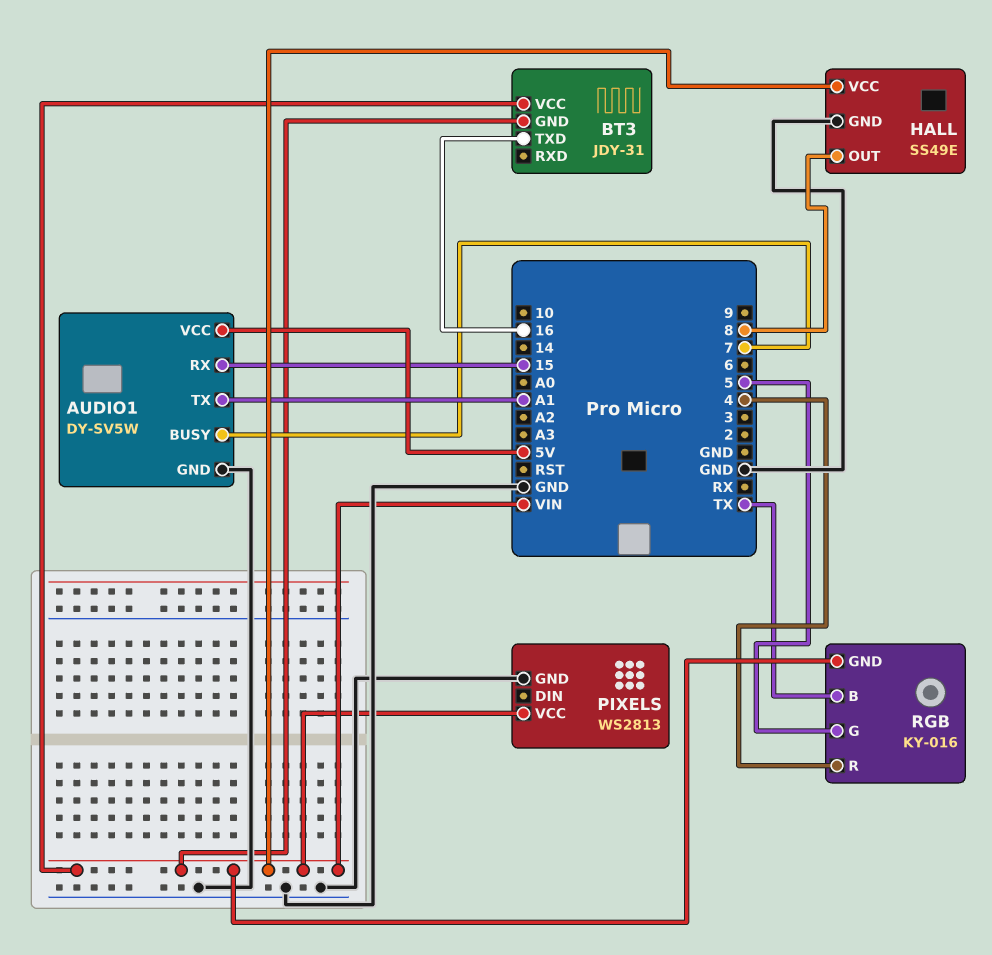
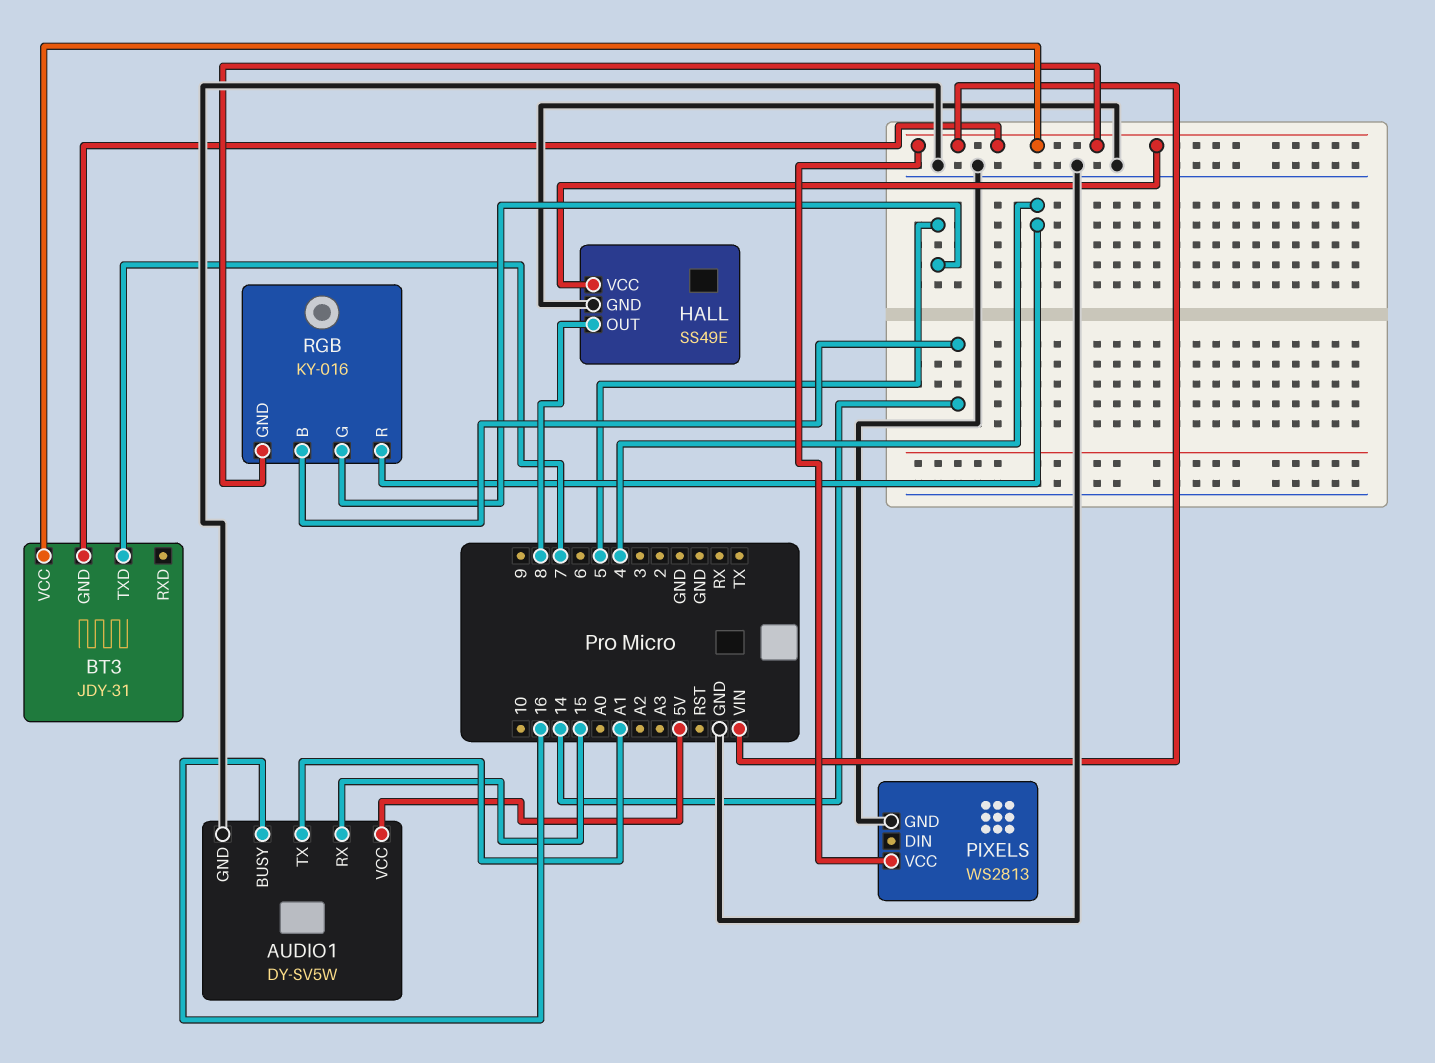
AUDIO1 pin BUSY: 7 -> 16
BT3 pin TXD: 16 -> 7
RGB pin B: TX -> 14

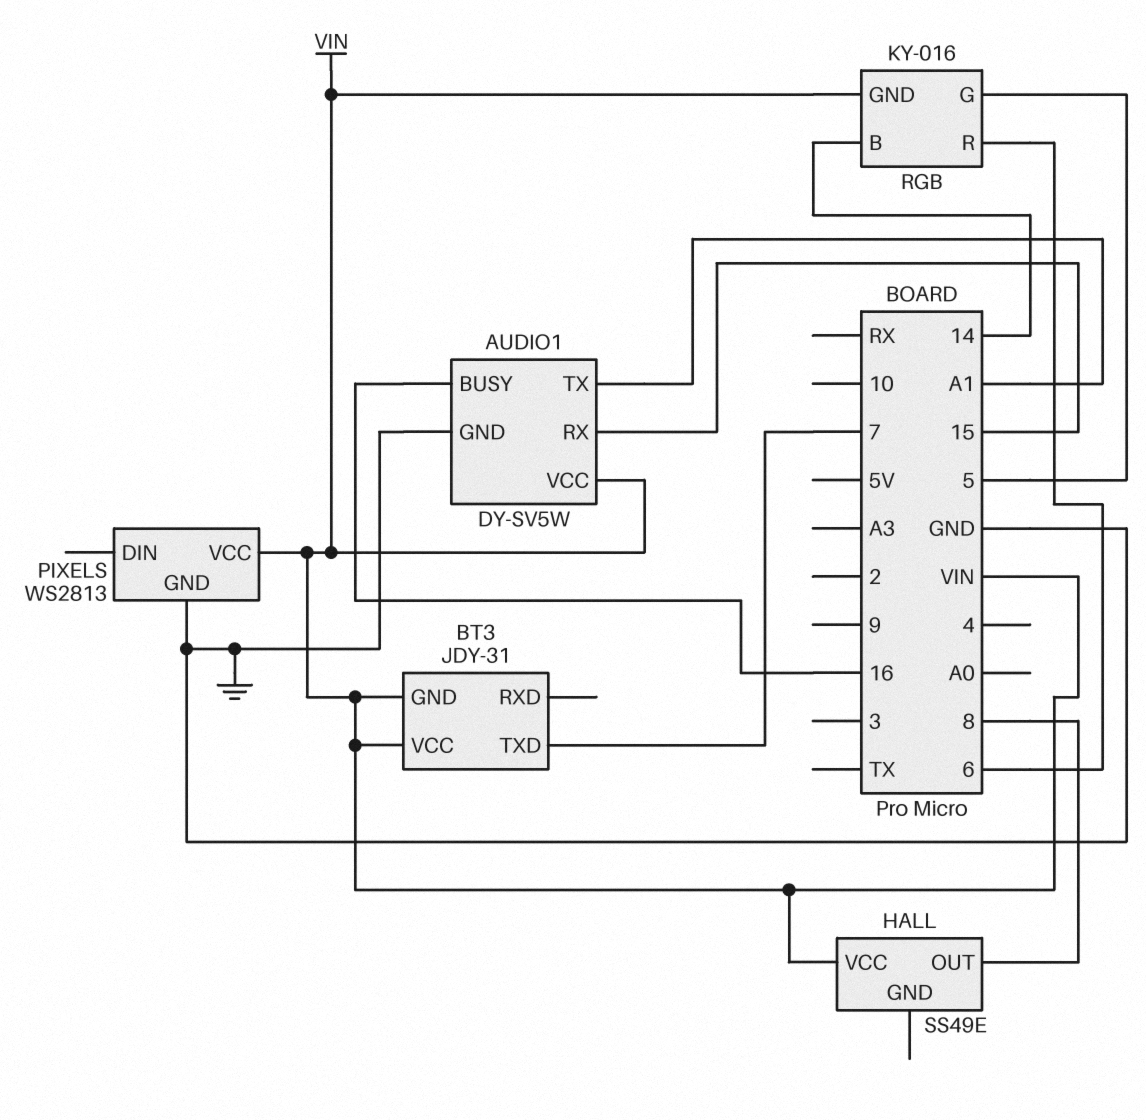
AUDIO1 pin VCC: 5V -> VIN
HALL pin GND: GND -> none
RGB pin R: 4 -> 6

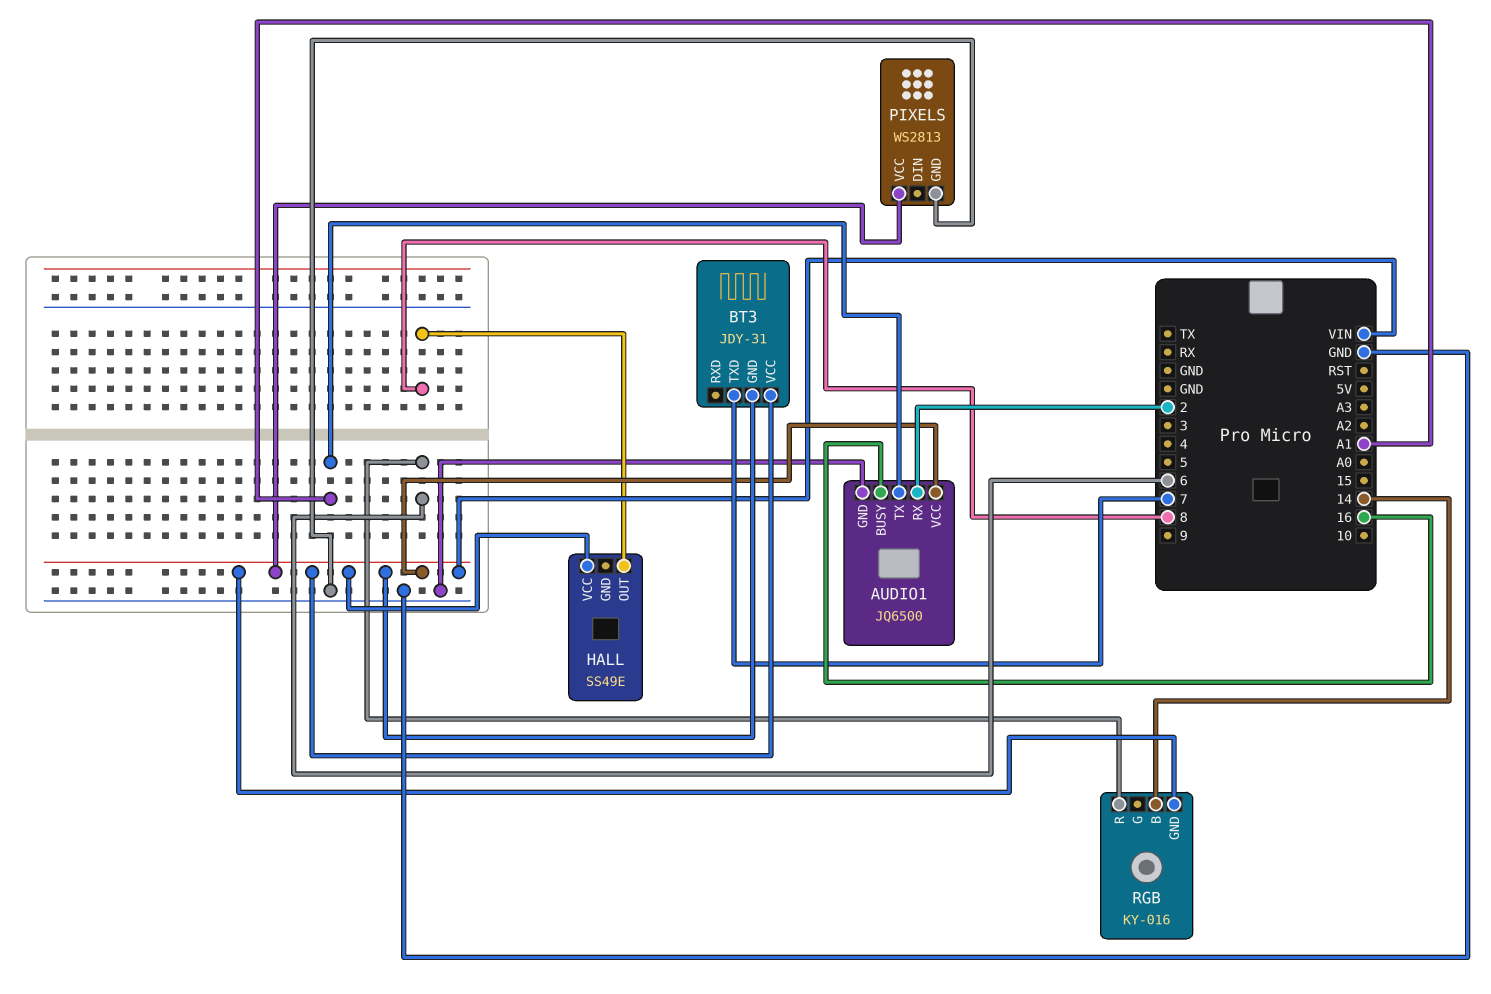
AUDIO1: DY-SV5W -> JQ6500
AUDIO1 pin RX: 15 -> 2
RGB pin G: 5 -> none

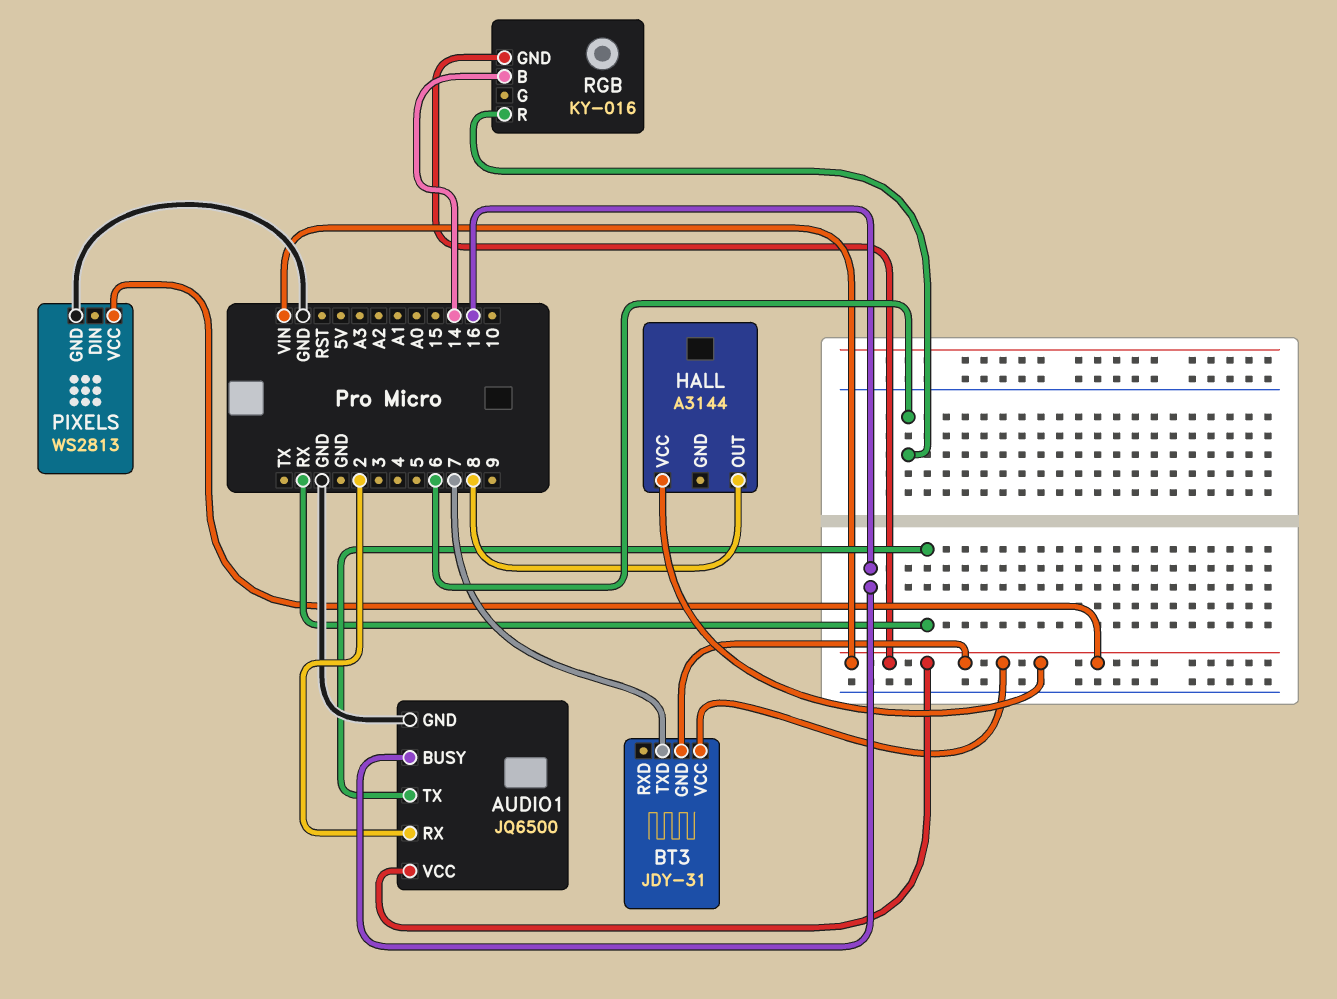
AUDIO1 pin TX: A1 -> RX
HALL: SS49E -> A3144

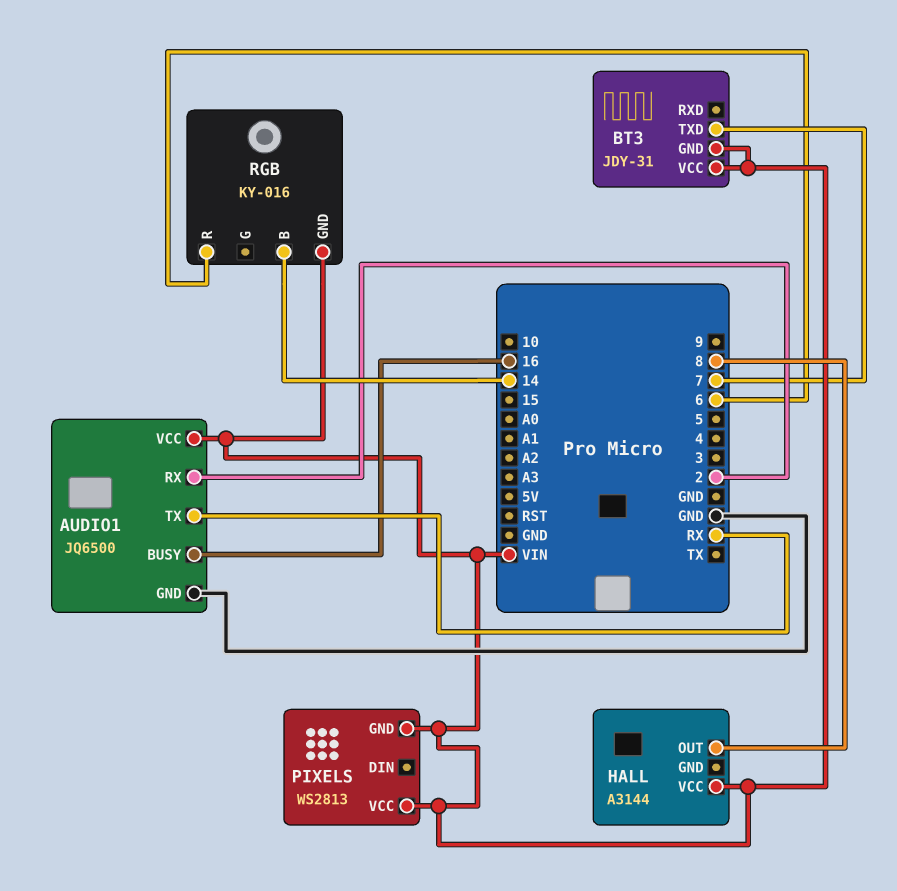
PIXELS pin GND: GND -> VIN

